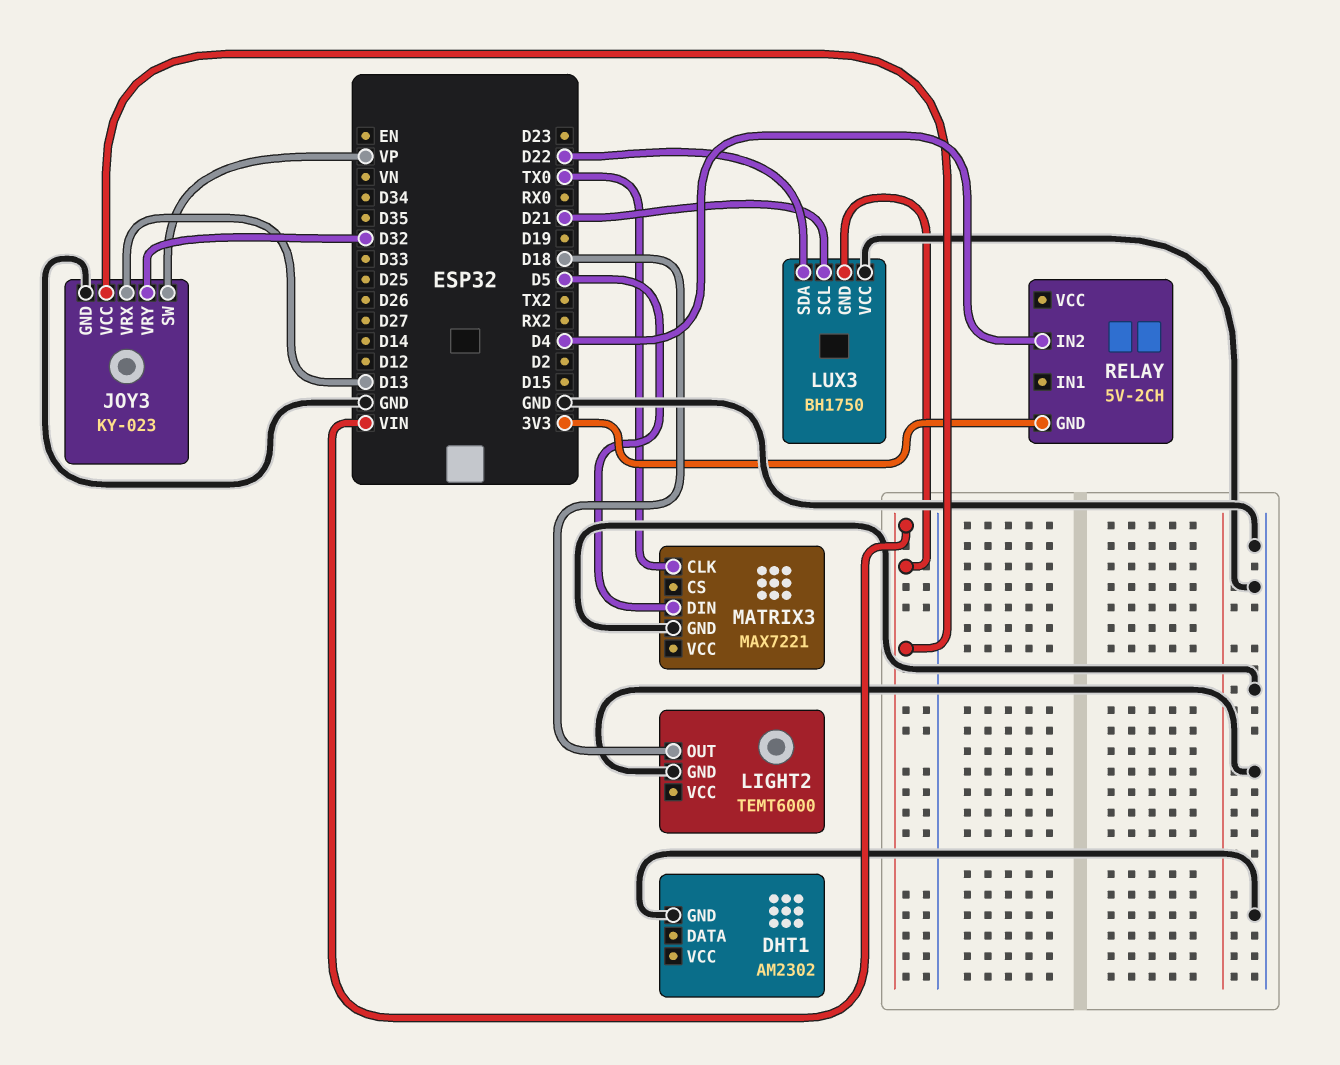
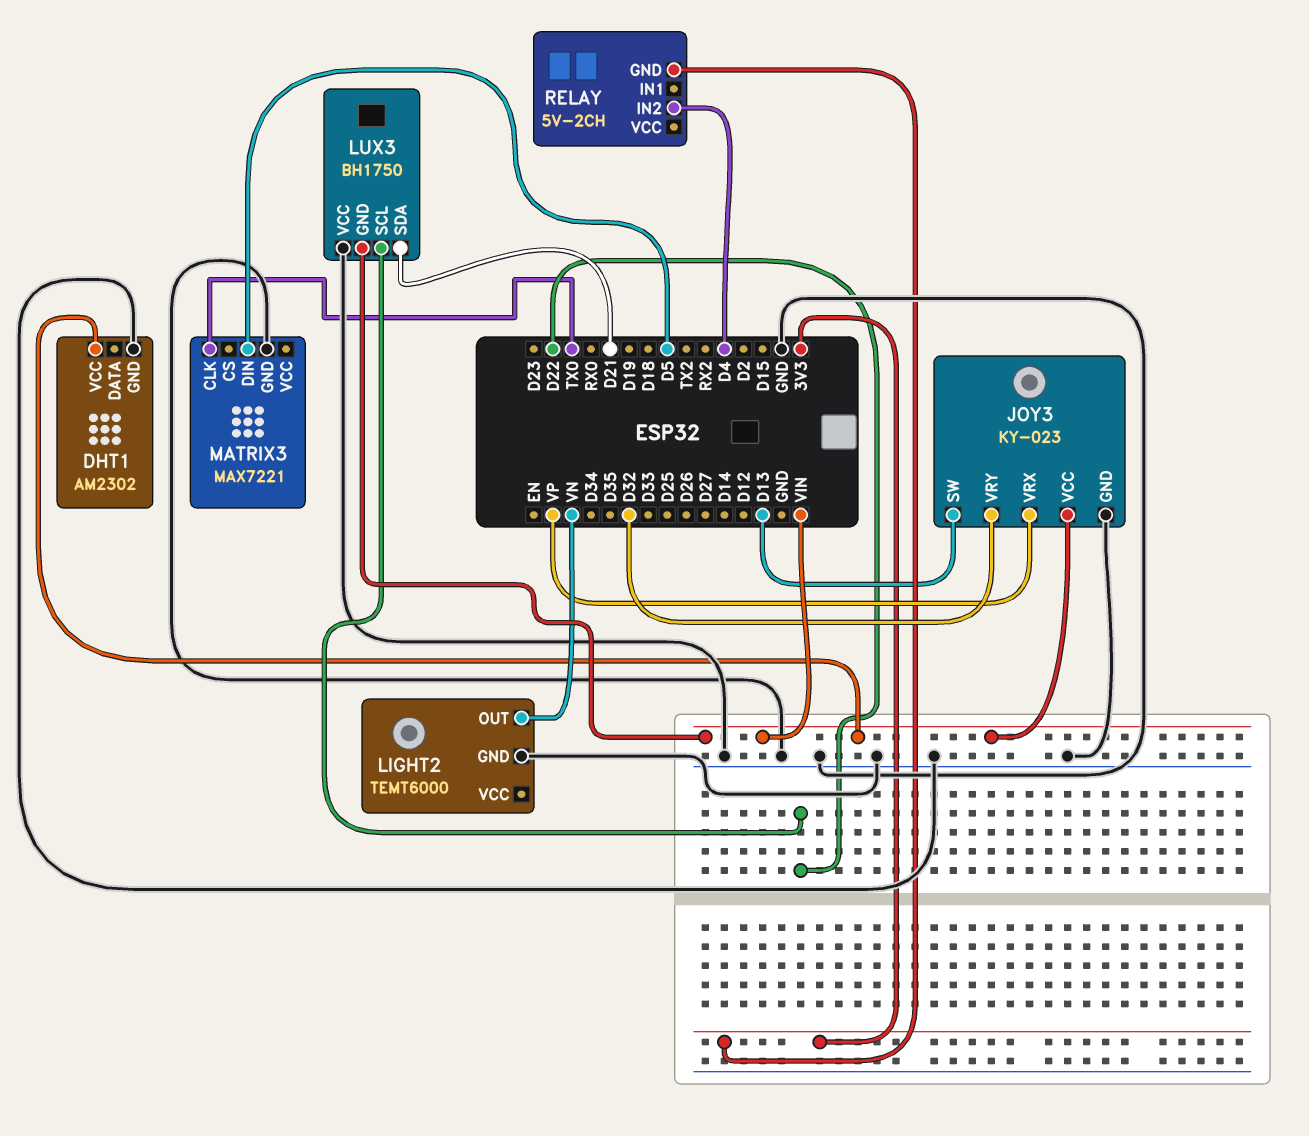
DHT1 pin VCC: none -> VIN
JOY3 pin SW: VP -> D13
JOY3 pin VRX: D13 -> VP
LIGHT2 pin OUT: D18 -> VN
LUX3 pin SCL: D21 -> D22
LUX3 pin SDA: D22 -> D21

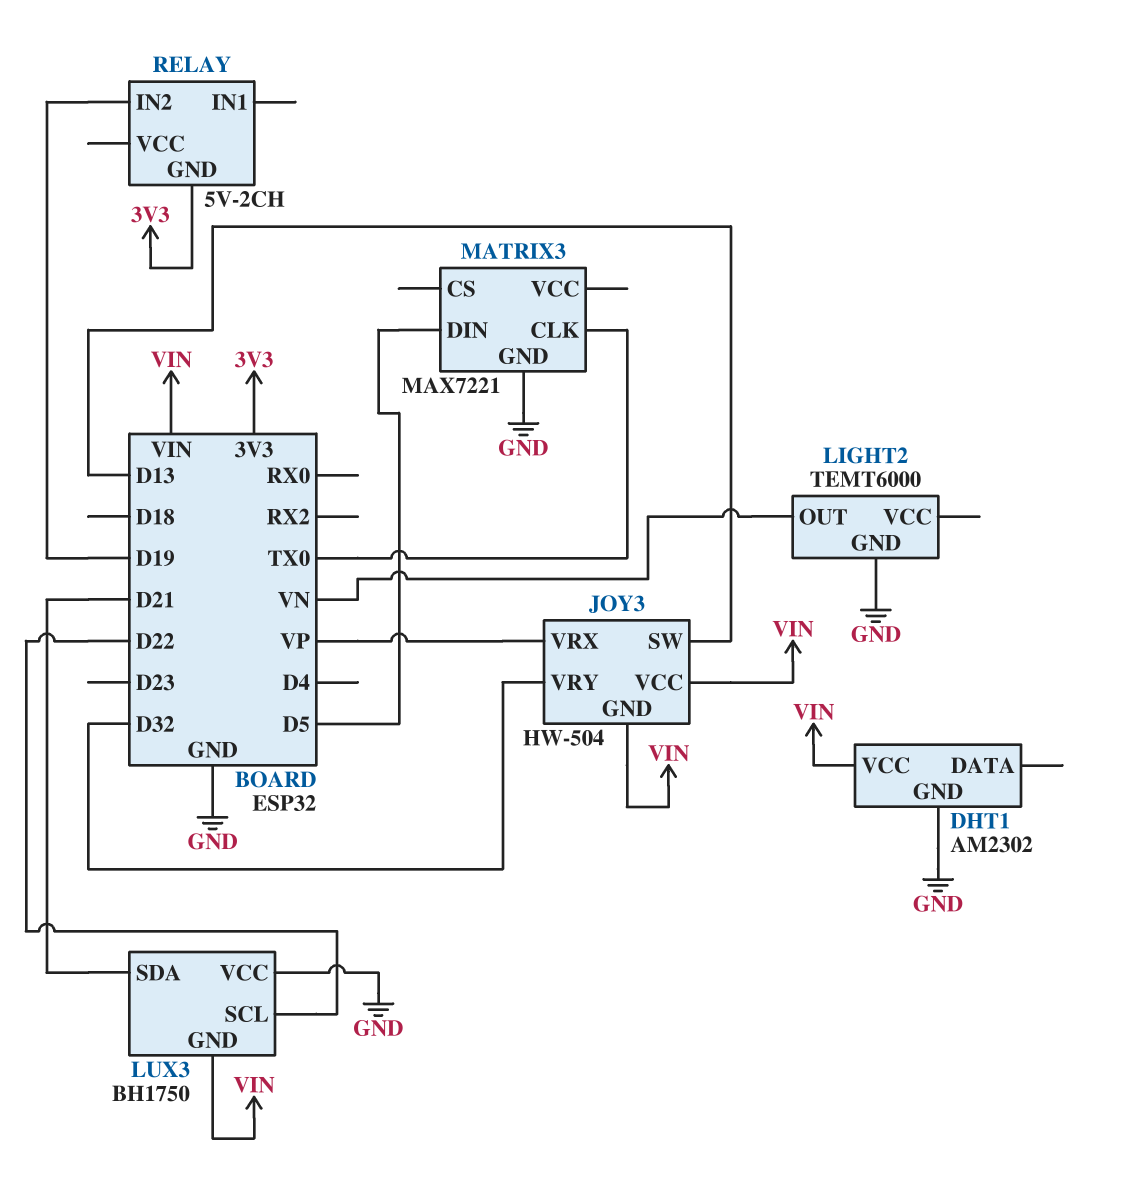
JOY3: KY-023 -> HW-504
JOY3 pin GND: GND -> VIN
RELAY pin IN2: D4 -> D19

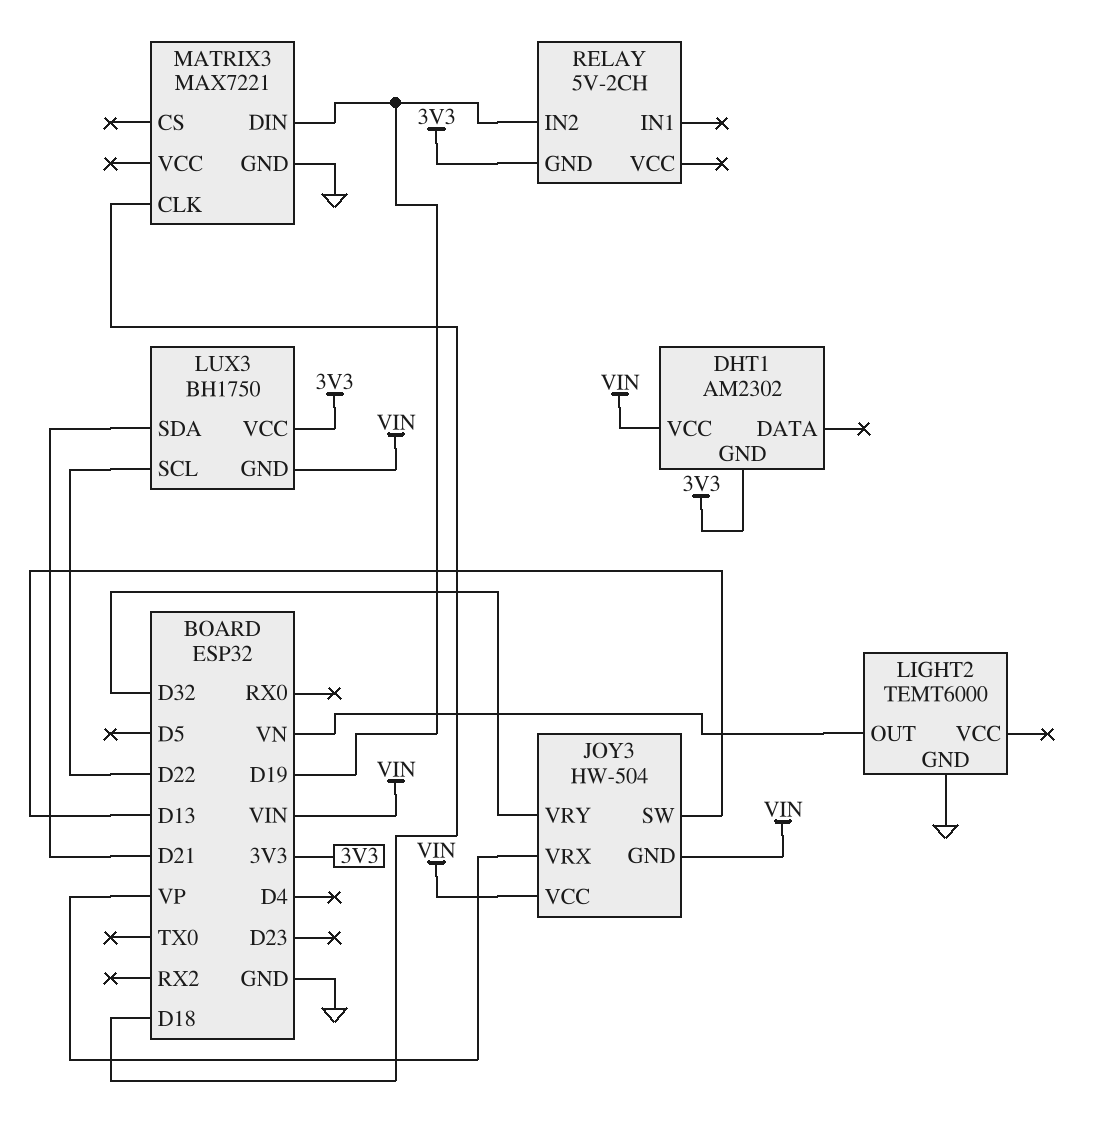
DHT1 pin GND: GND -> 3V3
LUX3 pin VCC: GND -> 3V3
MATRIX3 pin CLK: TX0 -> D18
MATRIX3 pin DIN: D5 -> D19

